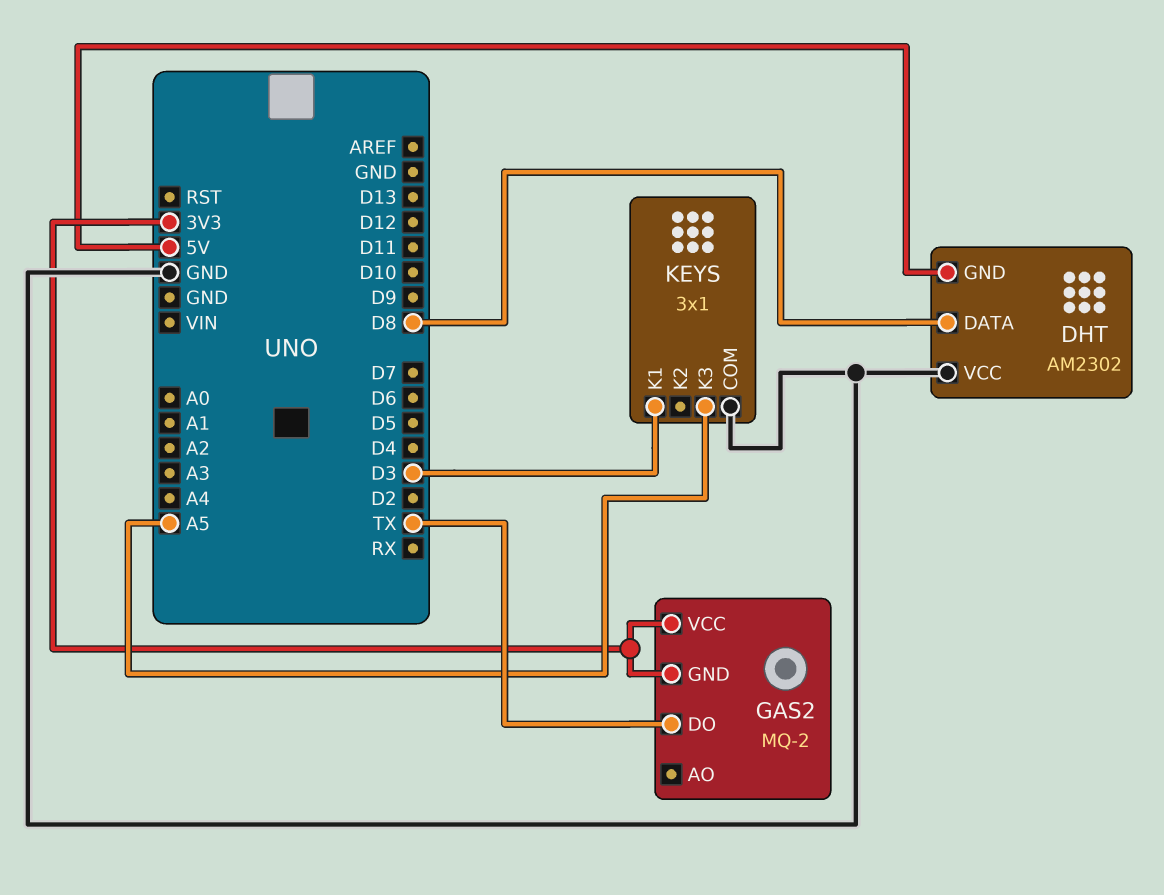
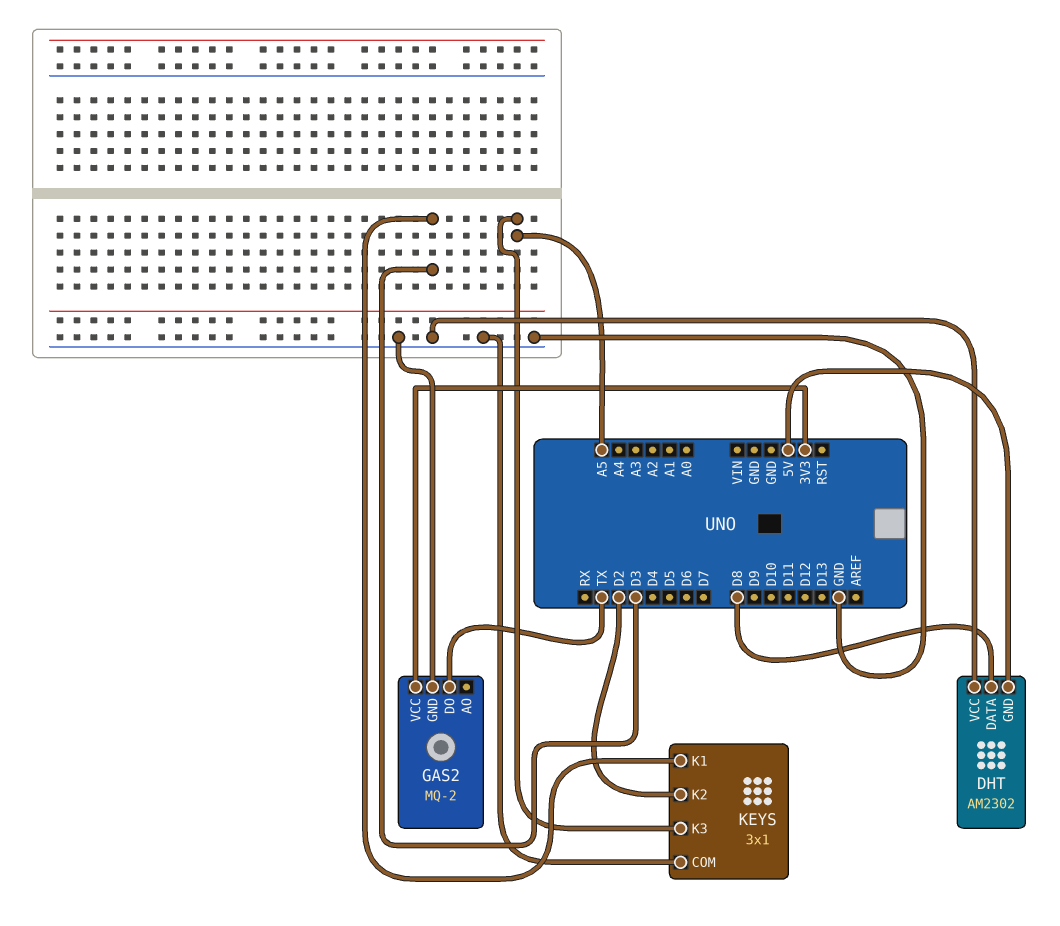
GAS2 pin GND: 3V3 -> GND
KEYS pin K2: none -> D2

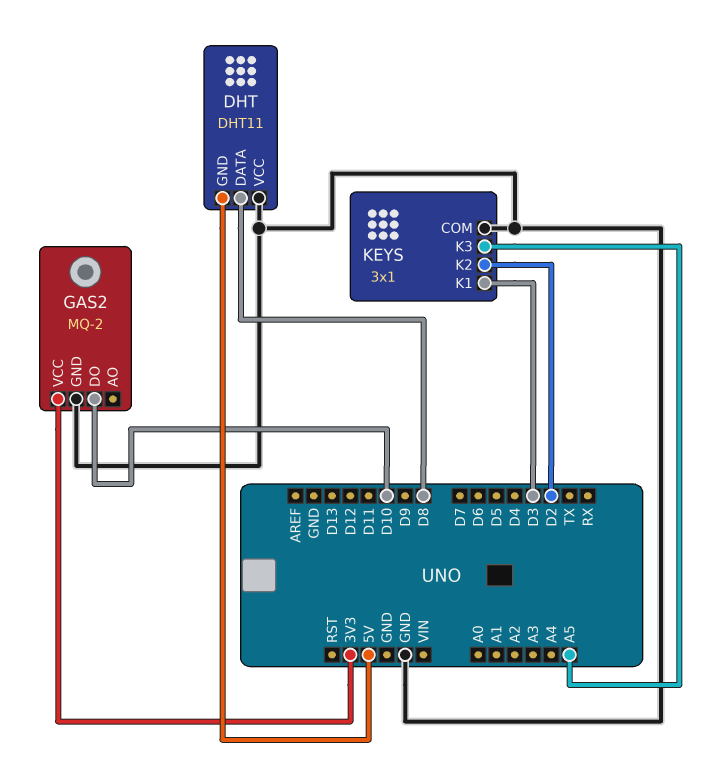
DHT: AM2302 -> DHT11
GAS2 pin DO: TX -> D10

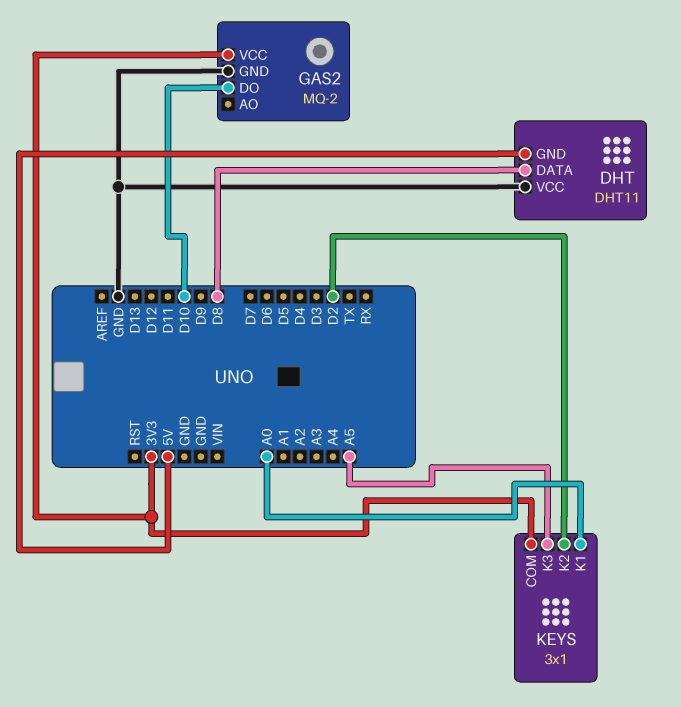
KEYS pin COM: GND -> 3V3
KEYS pin K1: D3 -> A0

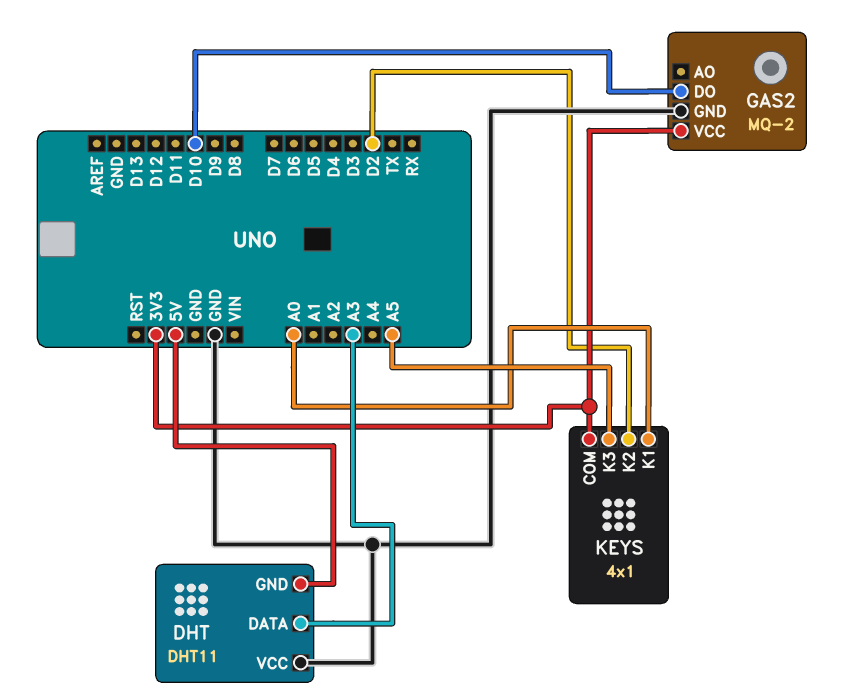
DHT pin DATA: D8 -> A3
KEYS: 3x1 -> 4x1

